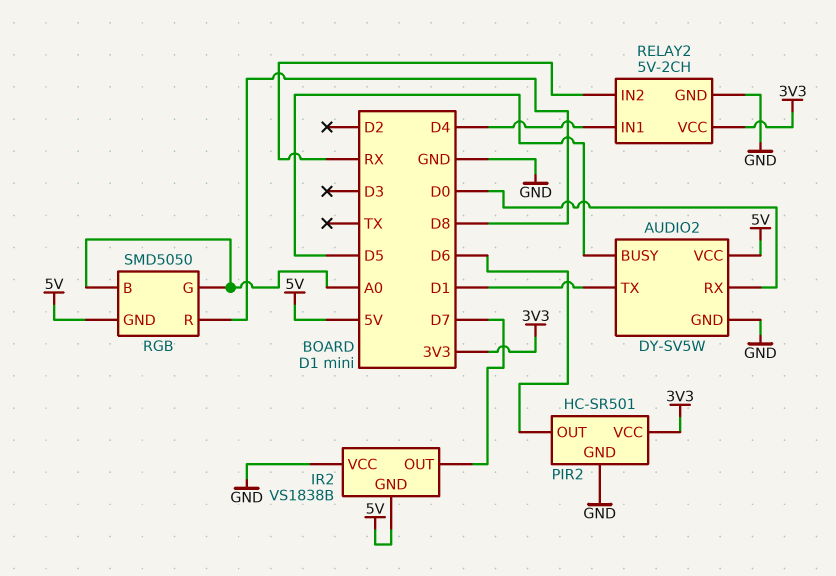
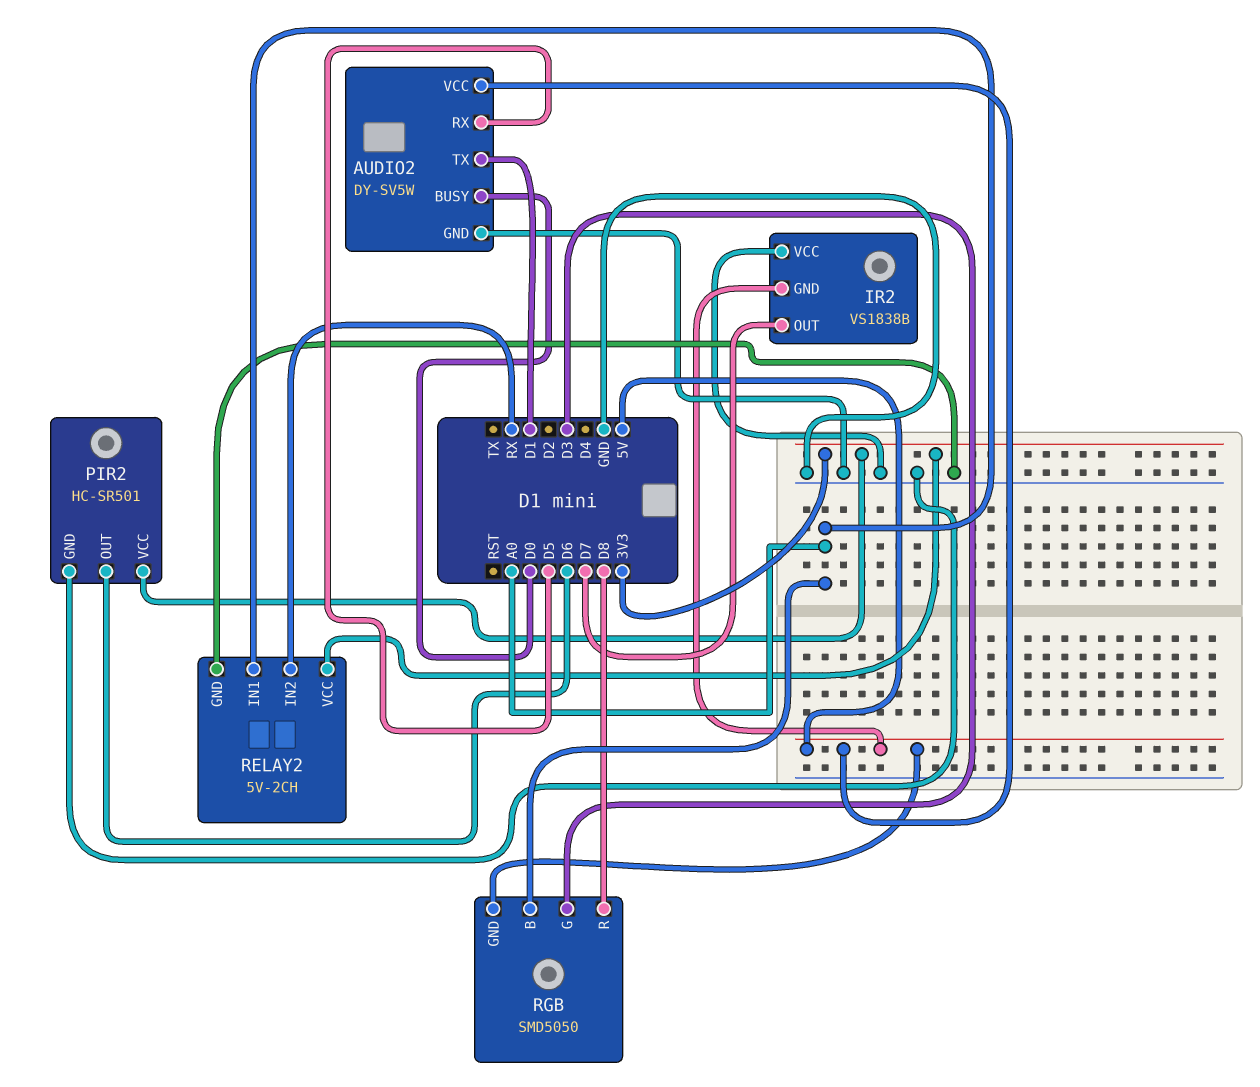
AUDIO2 pin BUSY: D5 -> D0
AUDIO2 pin RX: D0 -> D5
RELAY2 pin IN1: D4 -> A0
RGB pin G: A0 -> D3

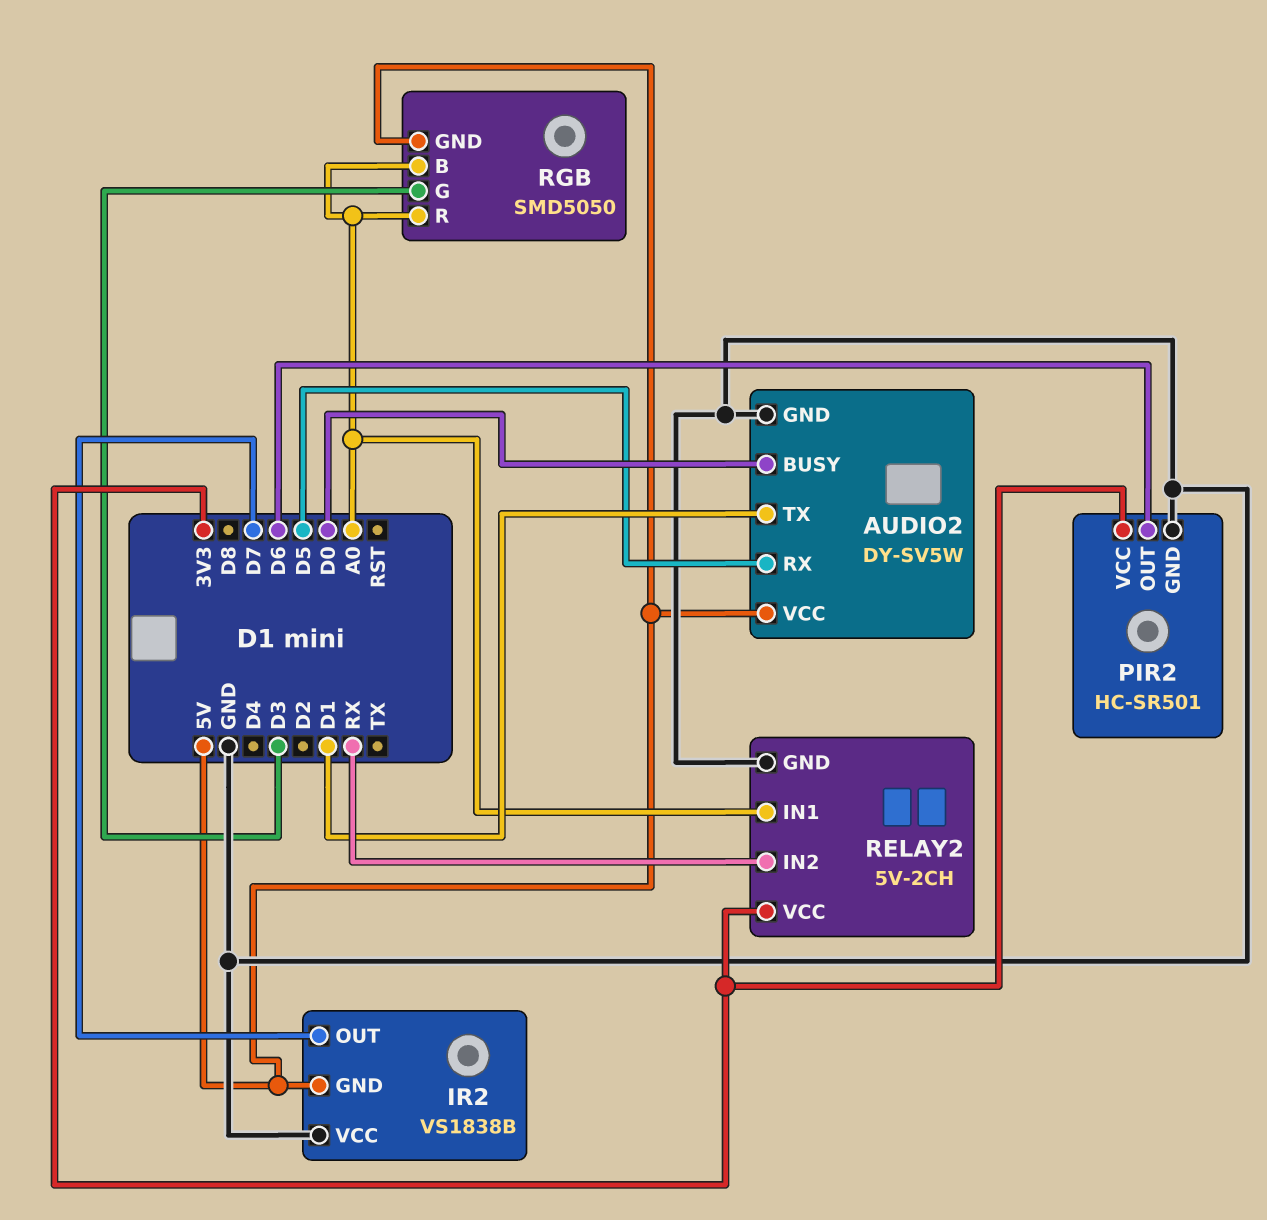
RGB pin R: D8 -> A0

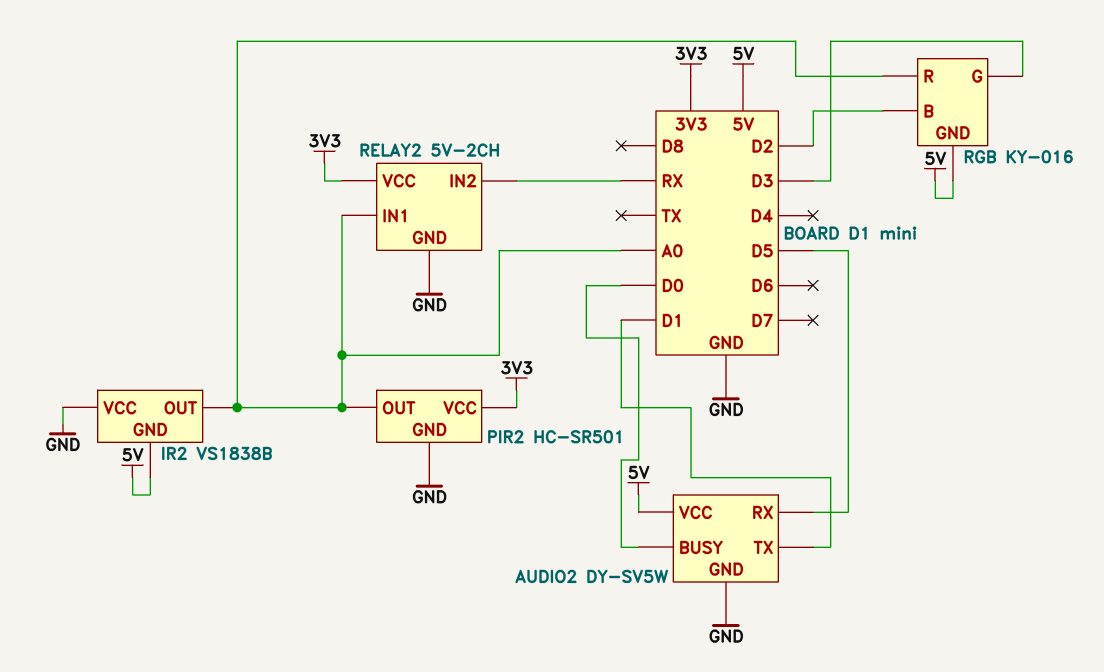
IR2 pin OUT: D7 -> A0
PIR2 pin OUT: D6 -> A0
RGB: SMD5050 -> KY-016
RGB pin B: A0 -> D2

